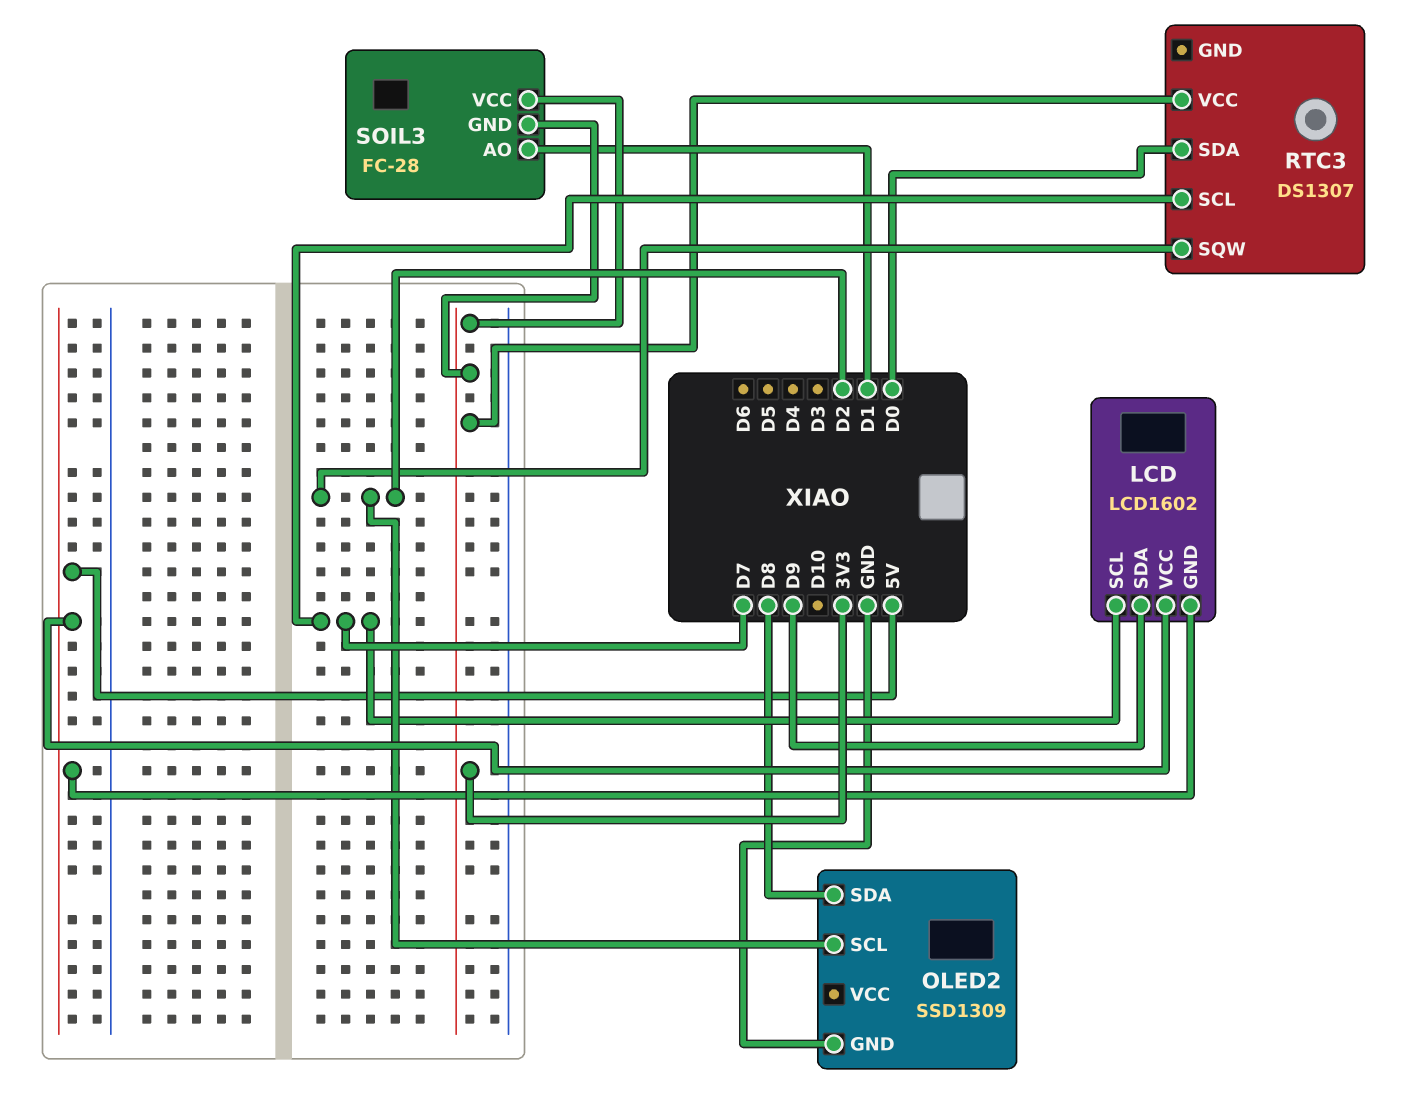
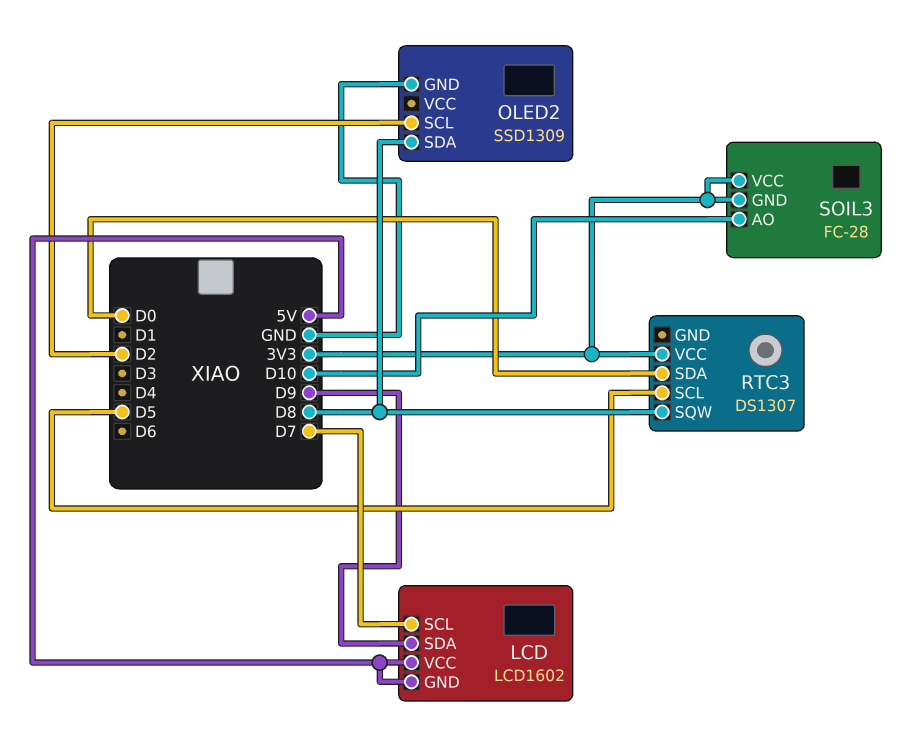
RTC3 pin SCL: D7 -> D5
RTC3 pin SQW: D2 -> D8
SOIL3 pin AO: D1 -> D10

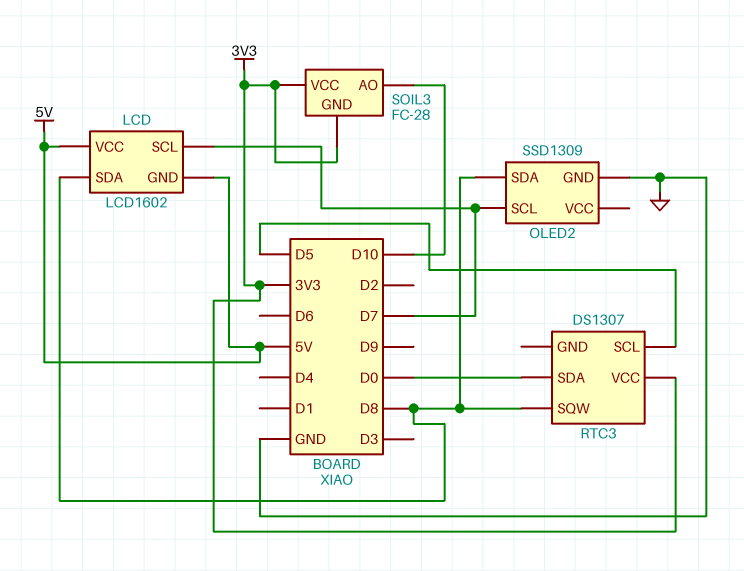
LCD pin SDA: D9 -> D8
OLED2 pin SCL: D2 -> D7

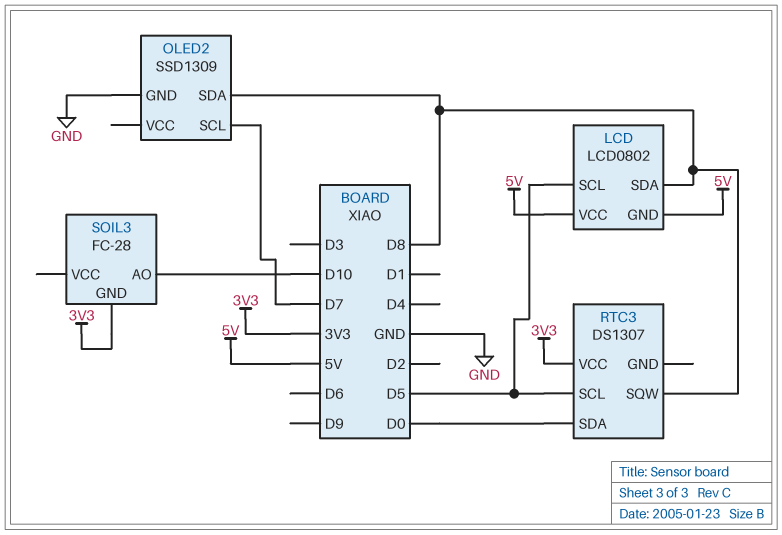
LCD: LCD1602 -> LCD0802
LCD pin SCL: D7 -> D5
SOIL3 pin VCC: 3V3 -> none

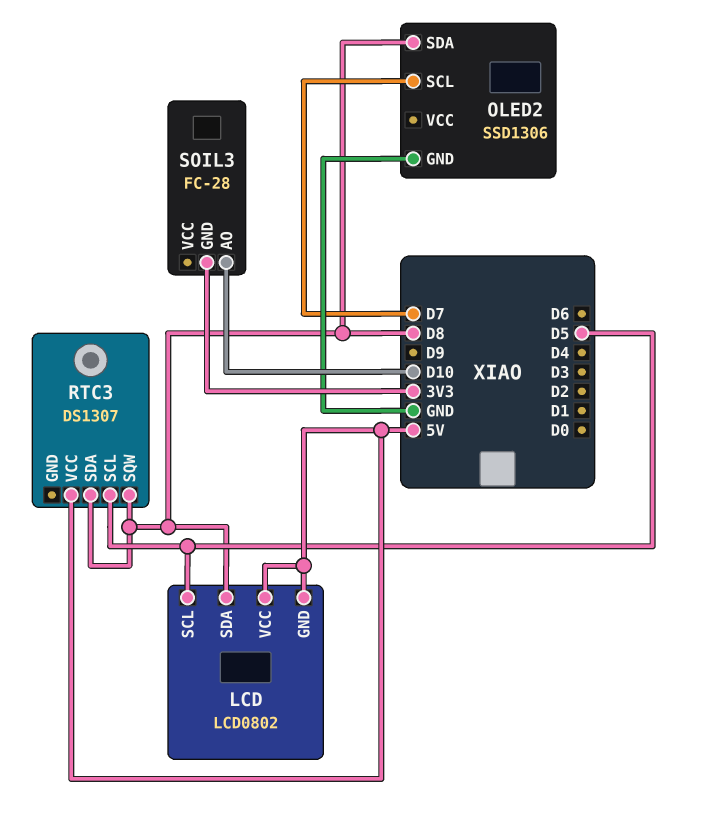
OLED2: SSD1309 -> SSD1306
RTC3 pin SDA: D0 -> D8
RTC3 pin VCC: 3V3 -> 5V

